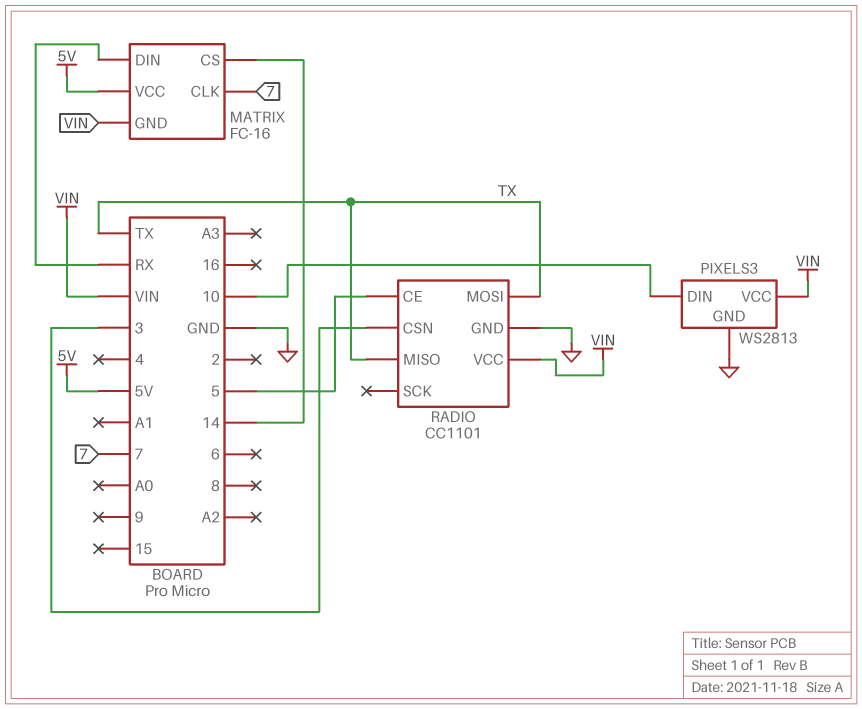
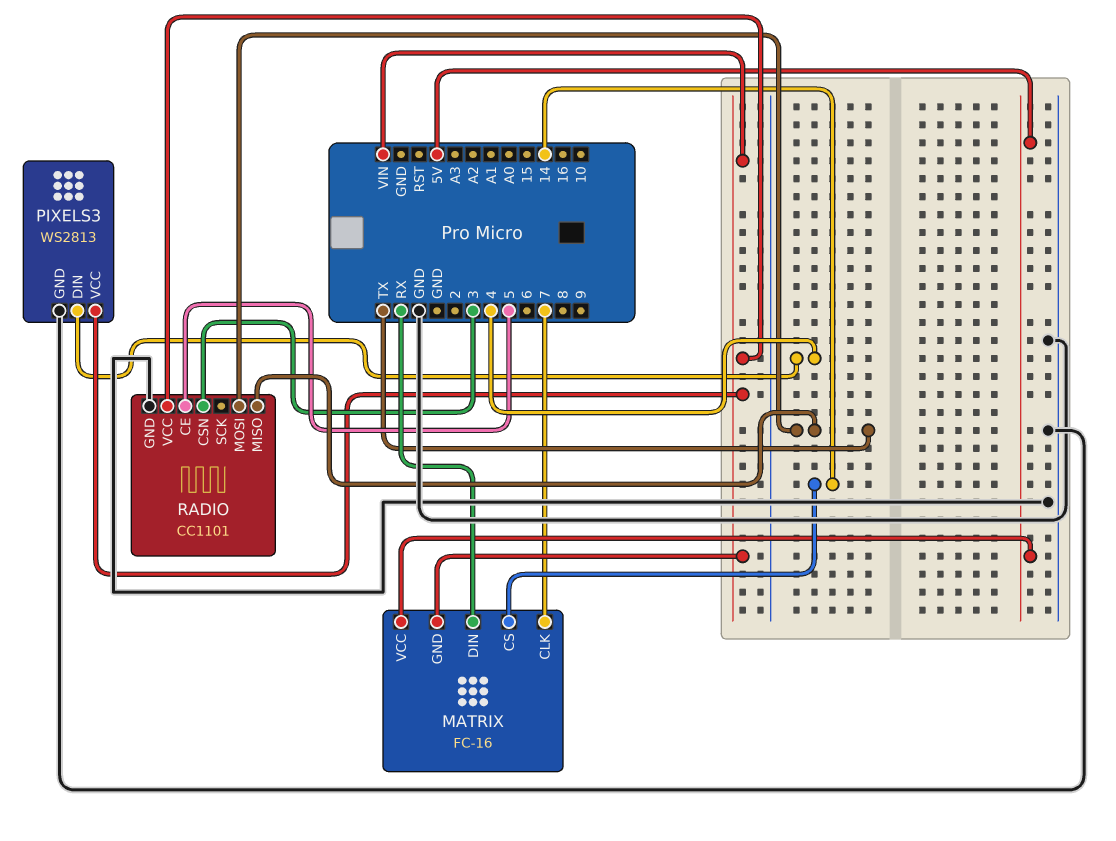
PIXELS3 pin DIN: 10 -> 4

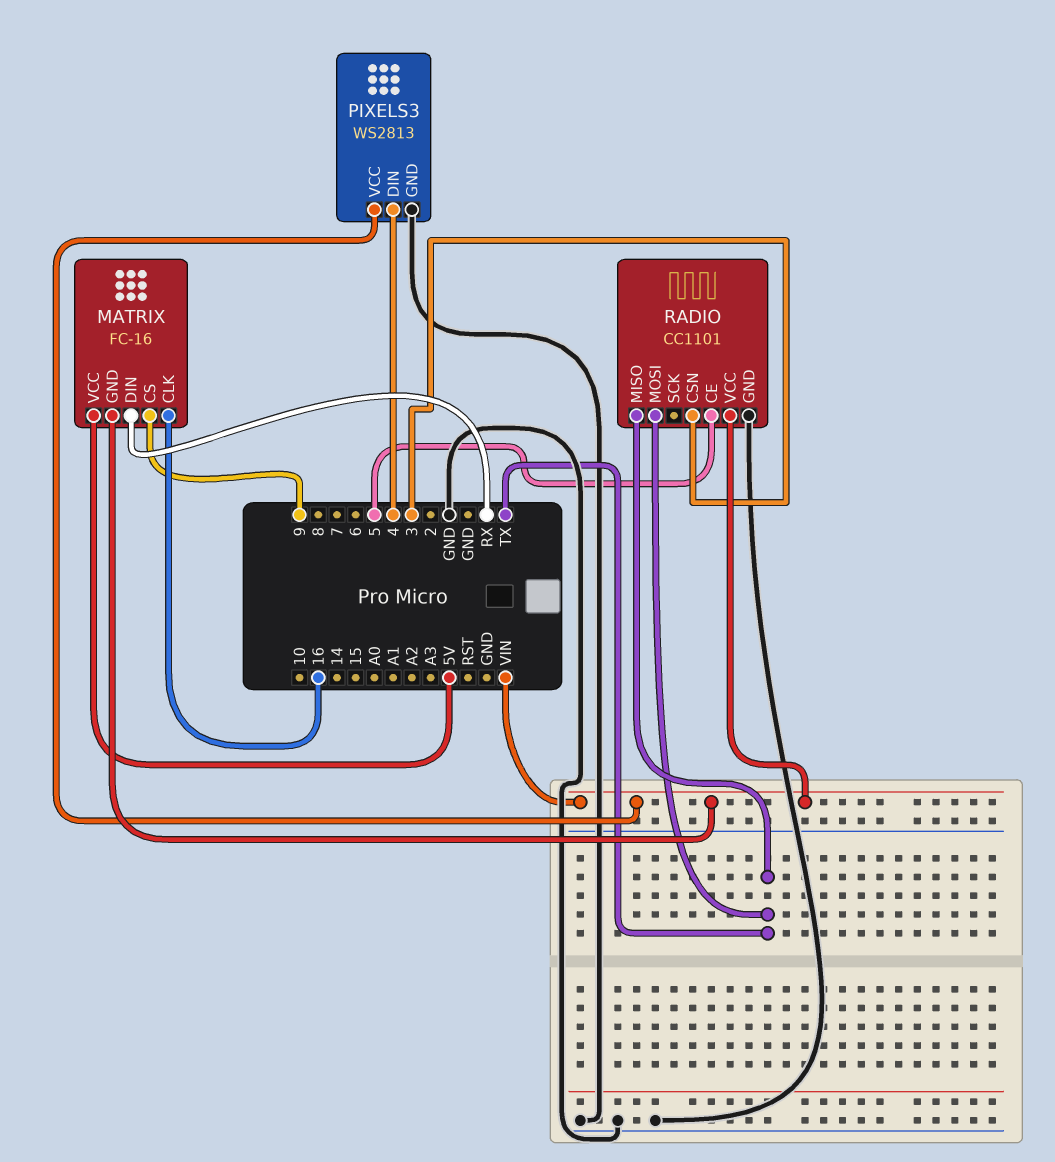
MATRIX pin CLK: 7 -> 16
MATRIX pin CS: 14 -> 9

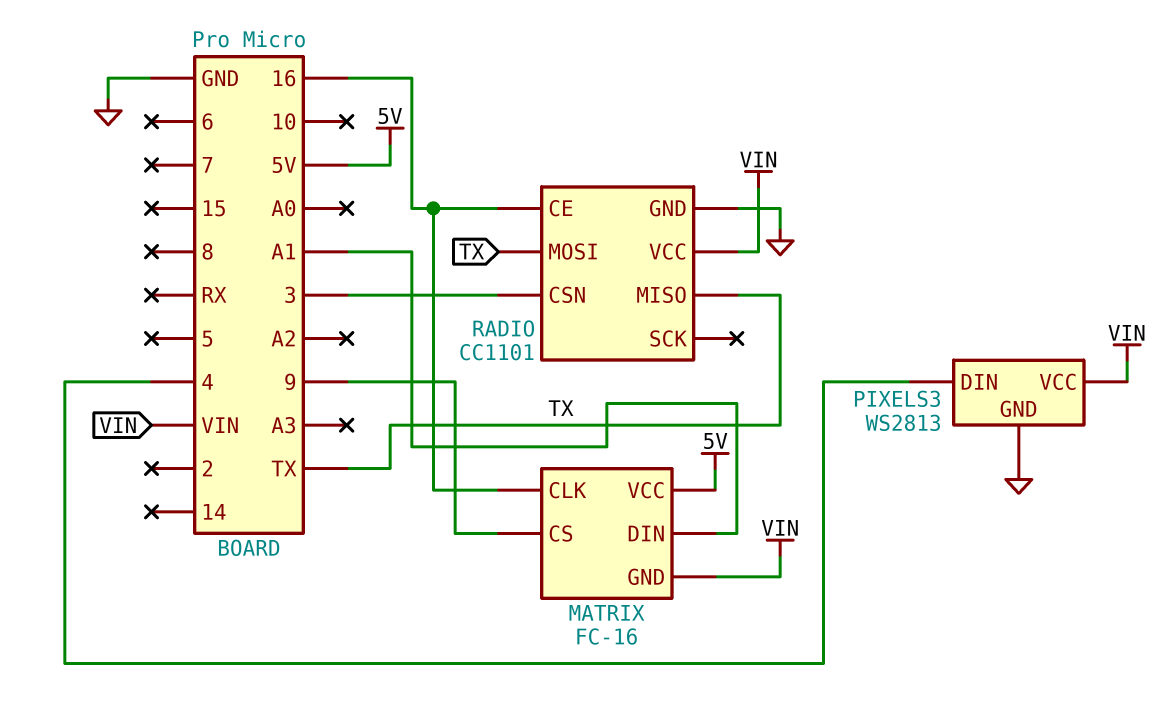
MATRIX pin DIN: RX -> A1
RADIO pin CE: 5 -> 16

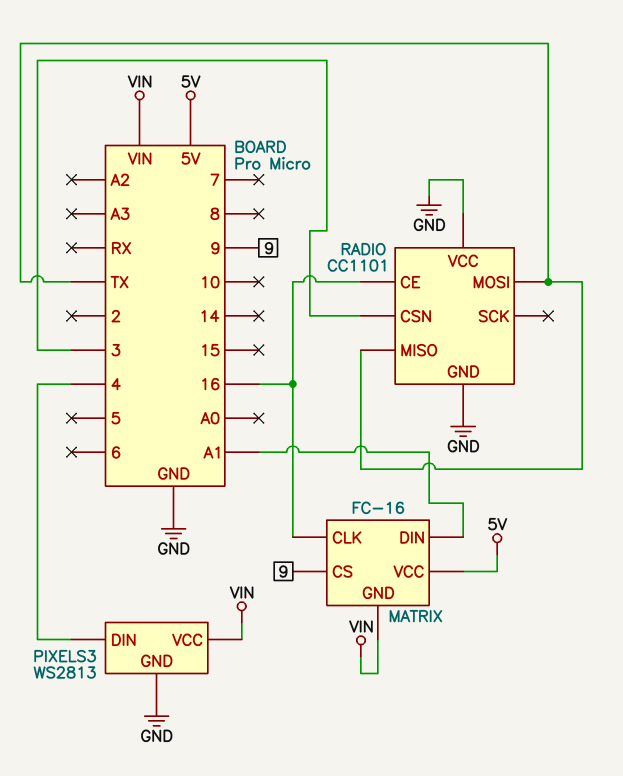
RADIO pin VCC: VIN -> GND

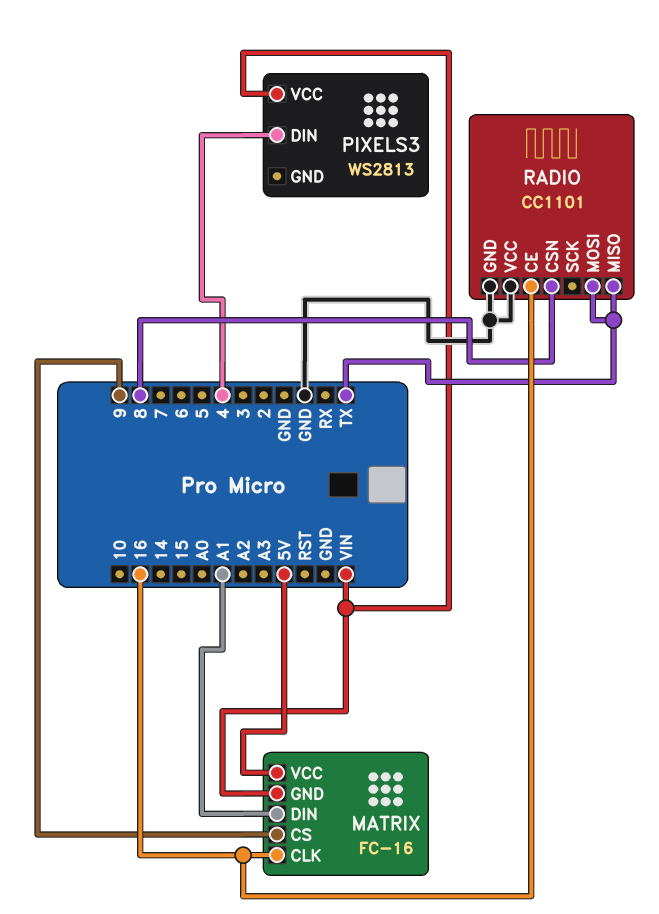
PIXELS3 pin GND: GND -> none
RADIO pin CSN: 3 -> 8

